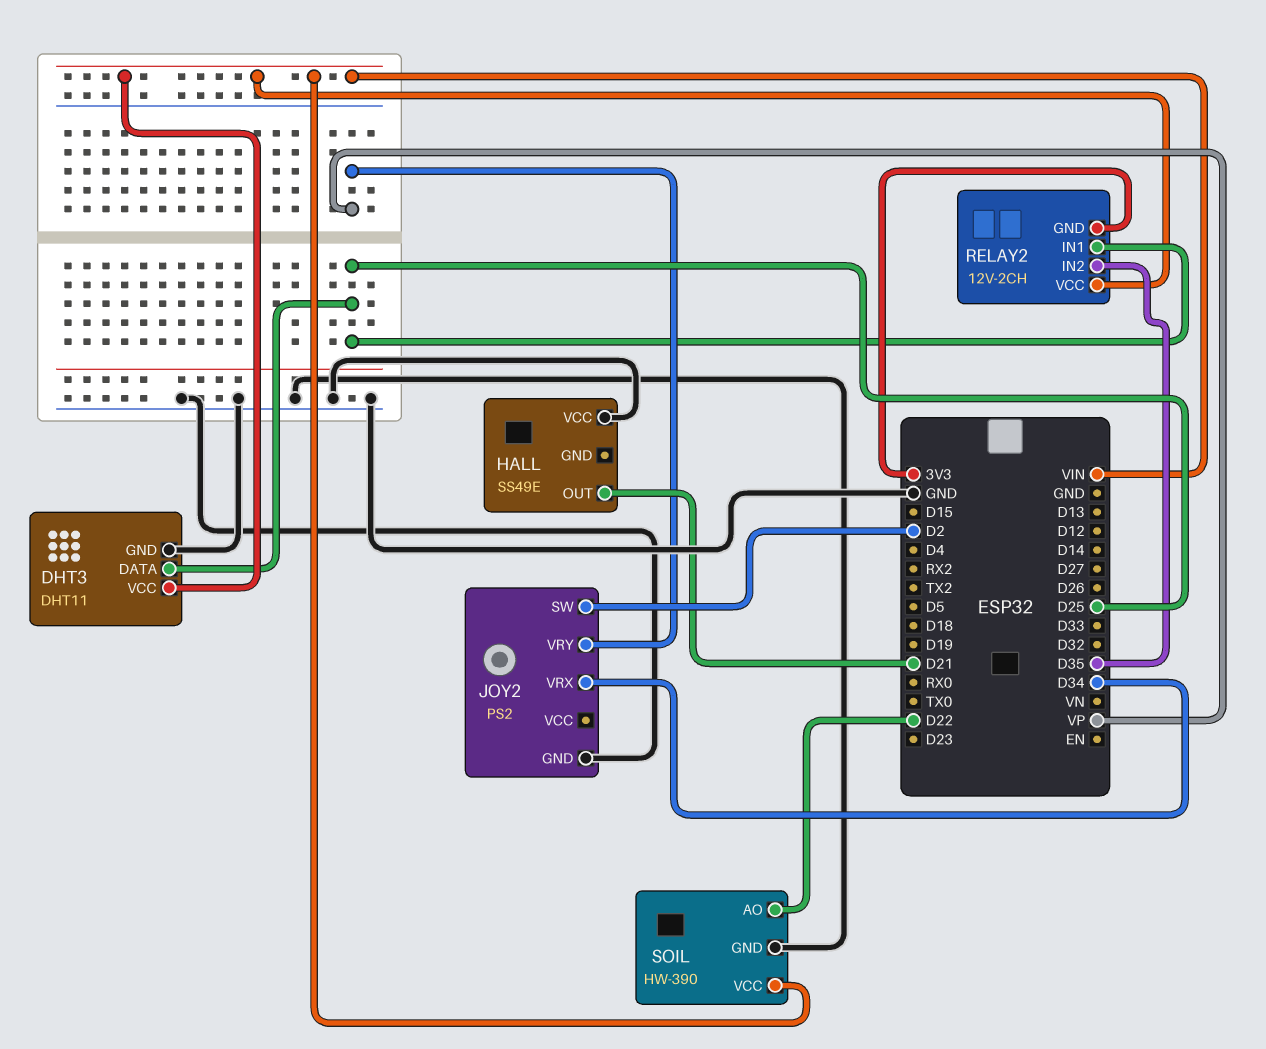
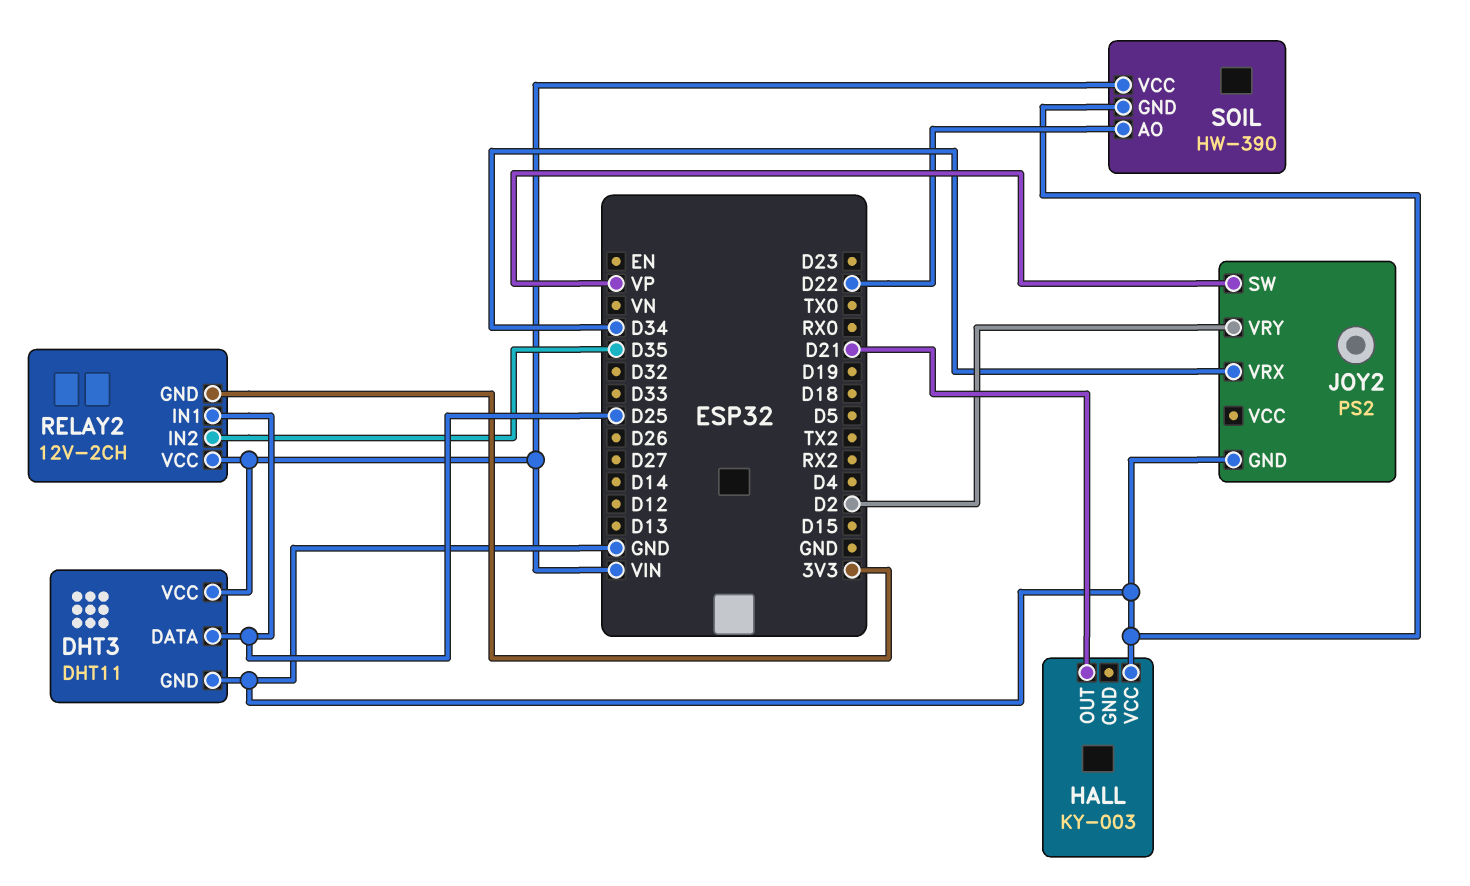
HALL: SS49E -> KY-003
JOY2 pin SW: D2 -> VP
JOY2 pin VRY: VP -> D2

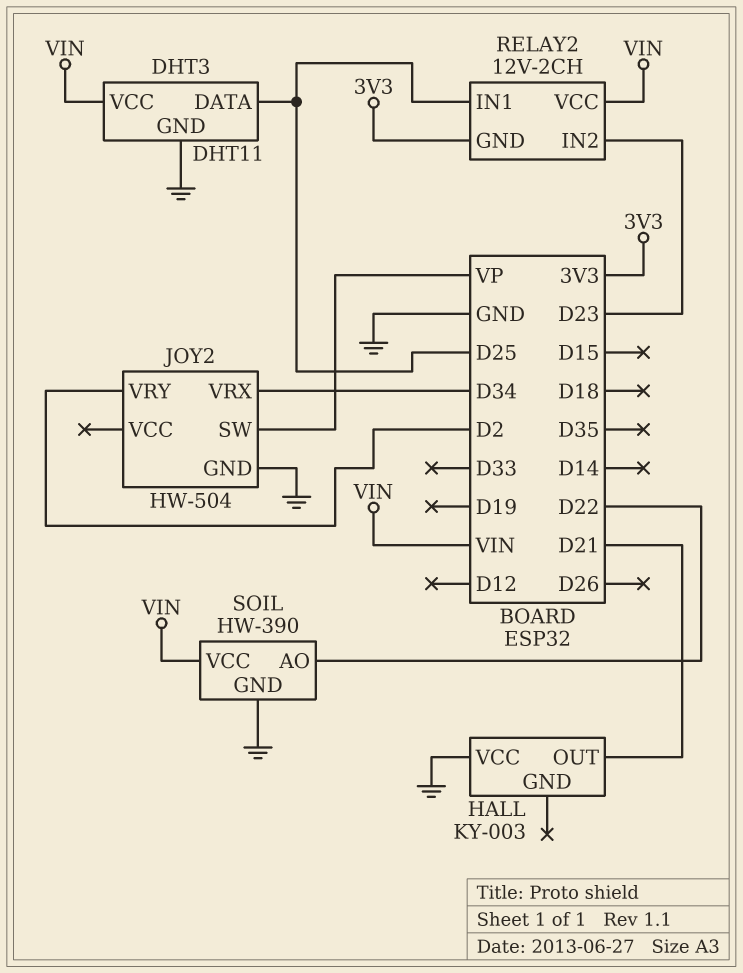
JOY2: PS2 -> HW-504
RELAY2 pin IN2: D35 -> D23

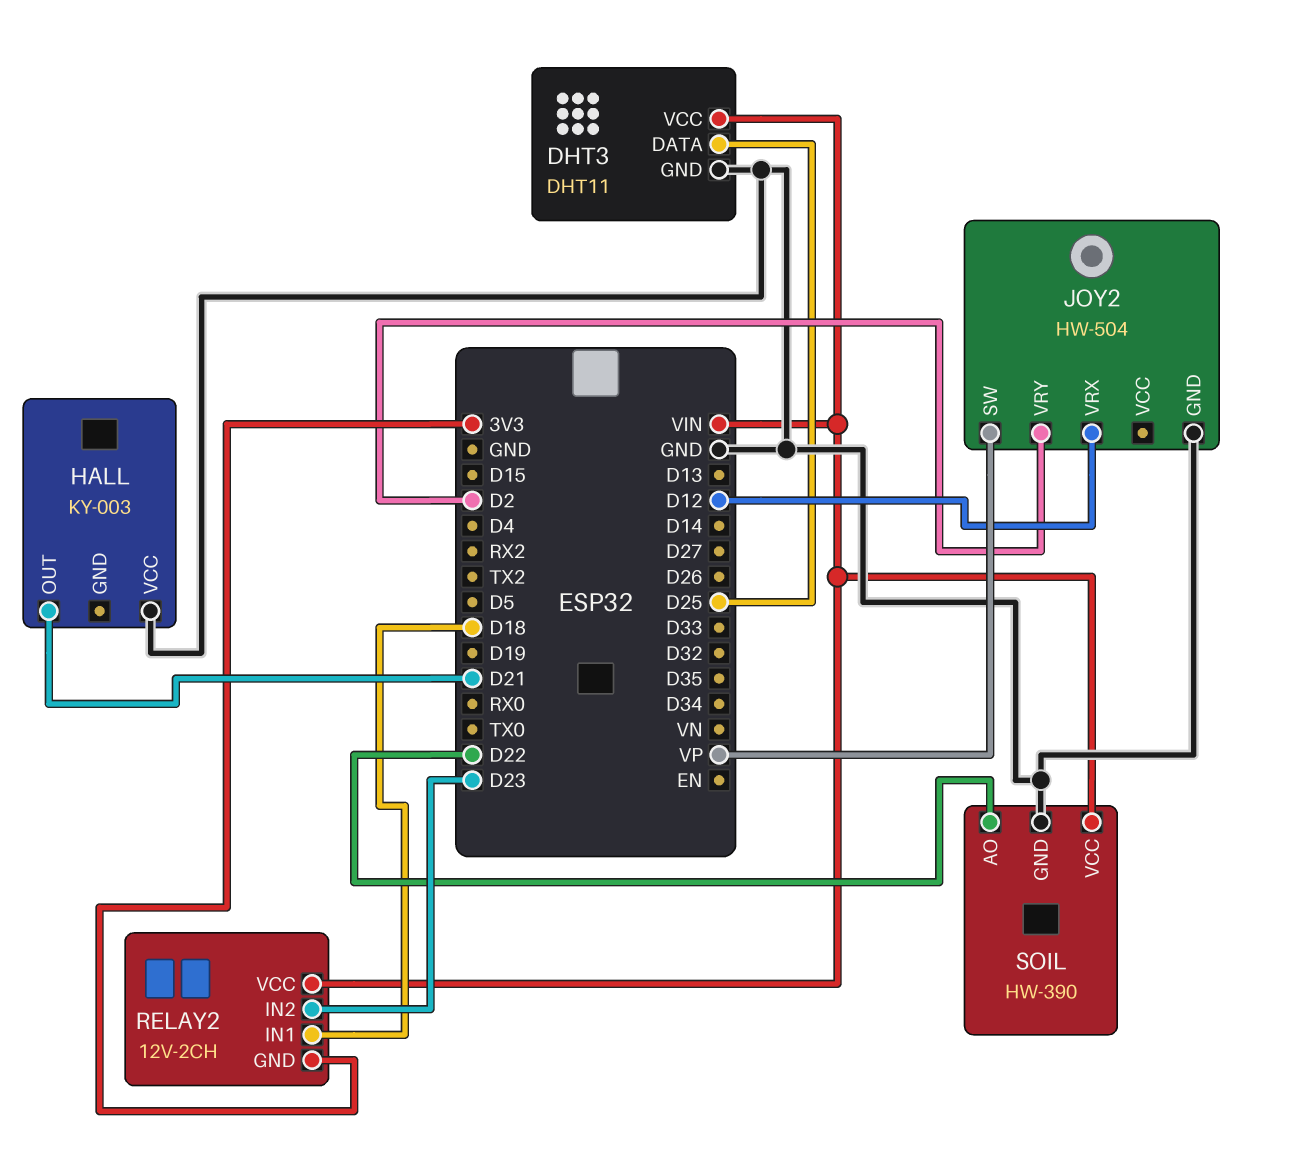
JOY2 pin VRX: D34 -> D12
RELAY2 pin IN1: D25 -> D18

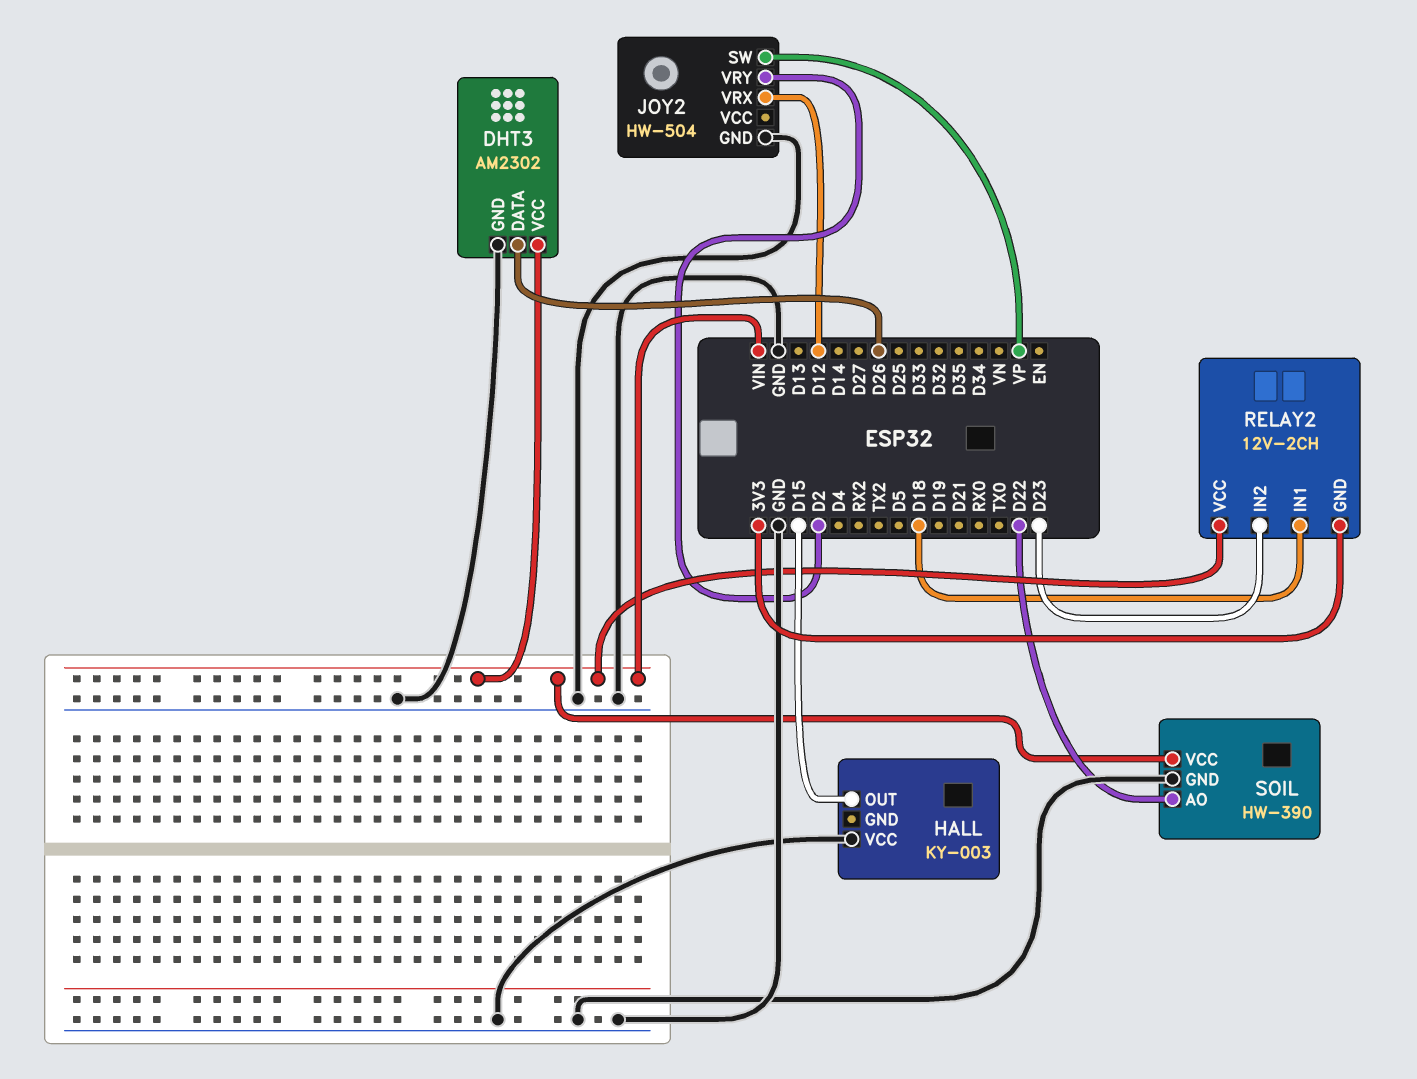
DHT3: DHT11 -> AM2302
DHT3 pin DATA: D25 -> D26
HALL pin OUT: D21 -> D15

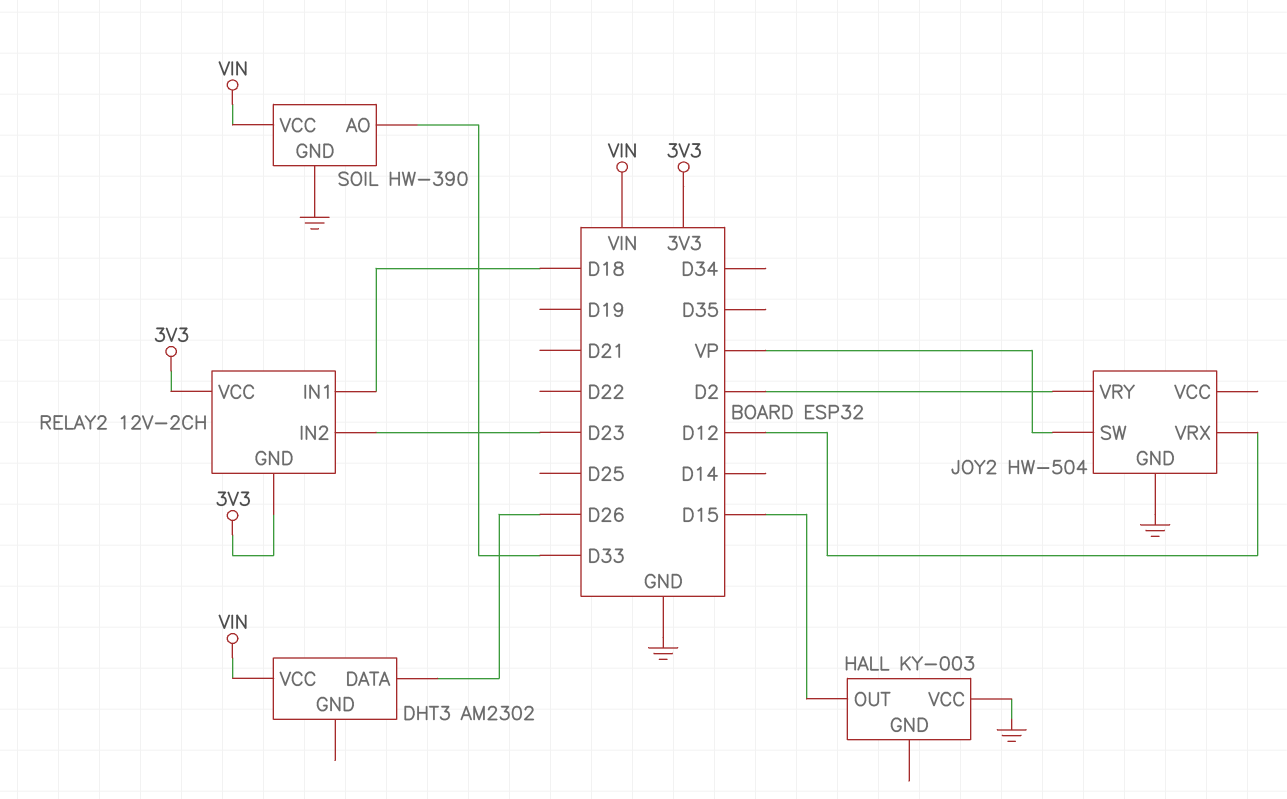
DHT3 pin GND: GND -> none
RELAY2 pin VCC: VIN -> 3V3
SOIL pin AO: D22 -> D33

